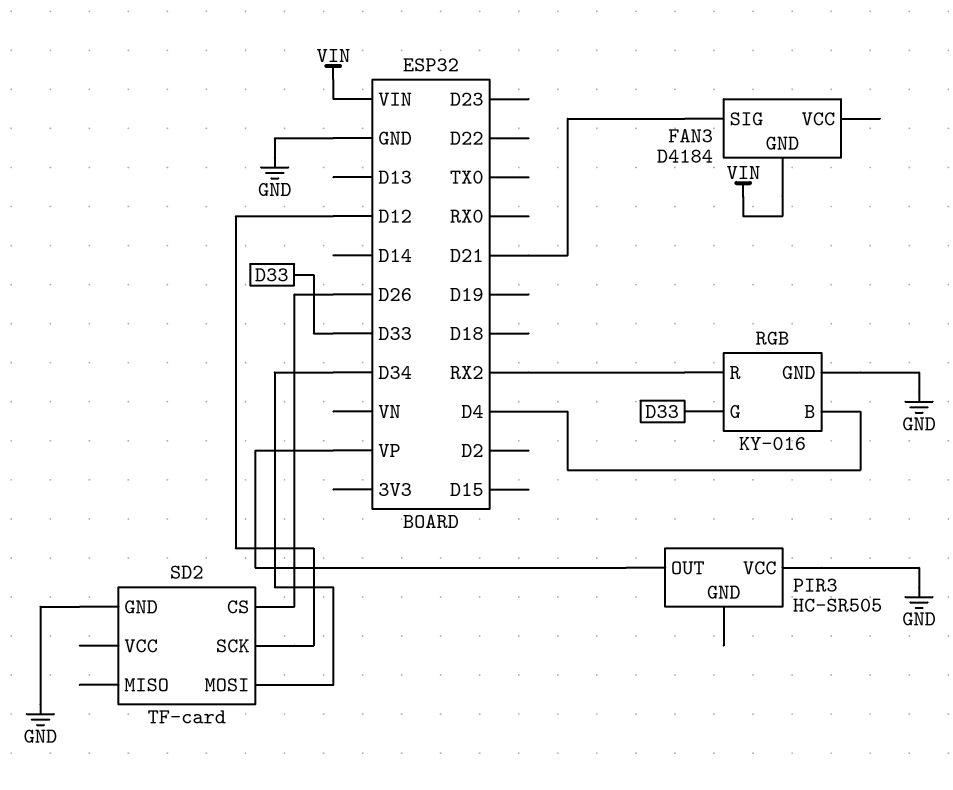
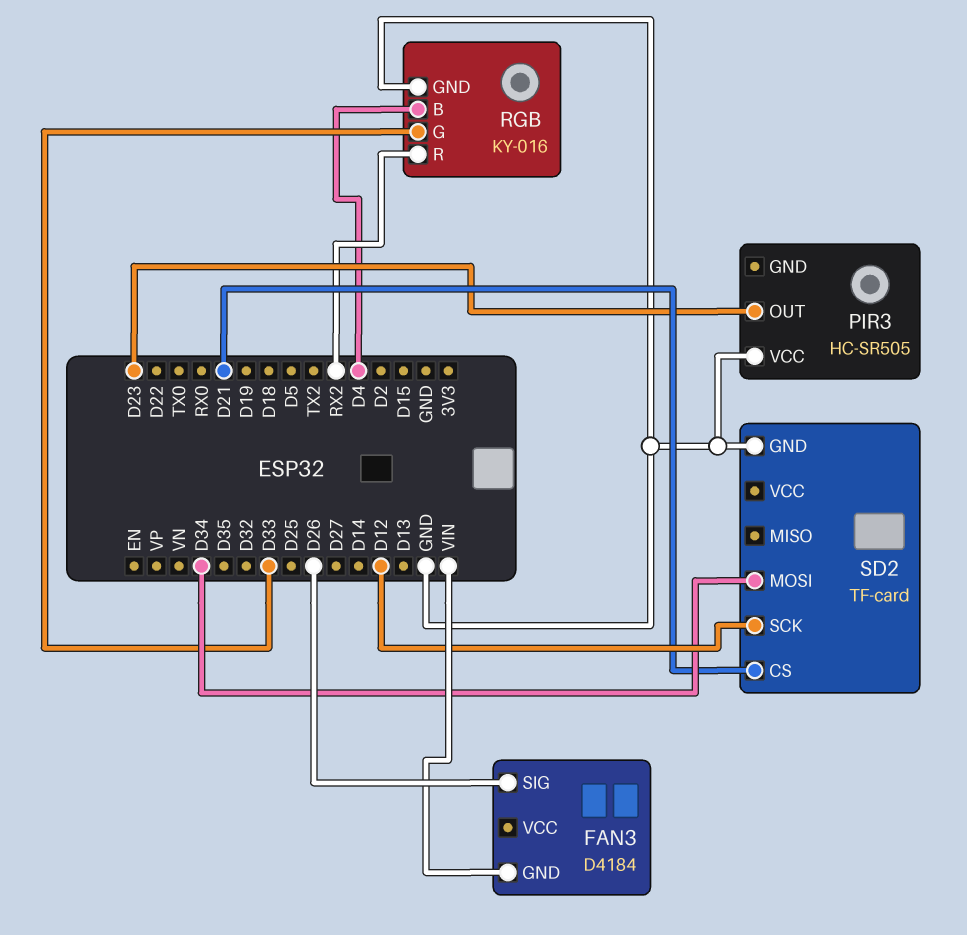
FAN3 pin SIG: D21 -> D26
PIR3 pin OUT: VP -> D23
SD2 pin CS: D26 -> D21

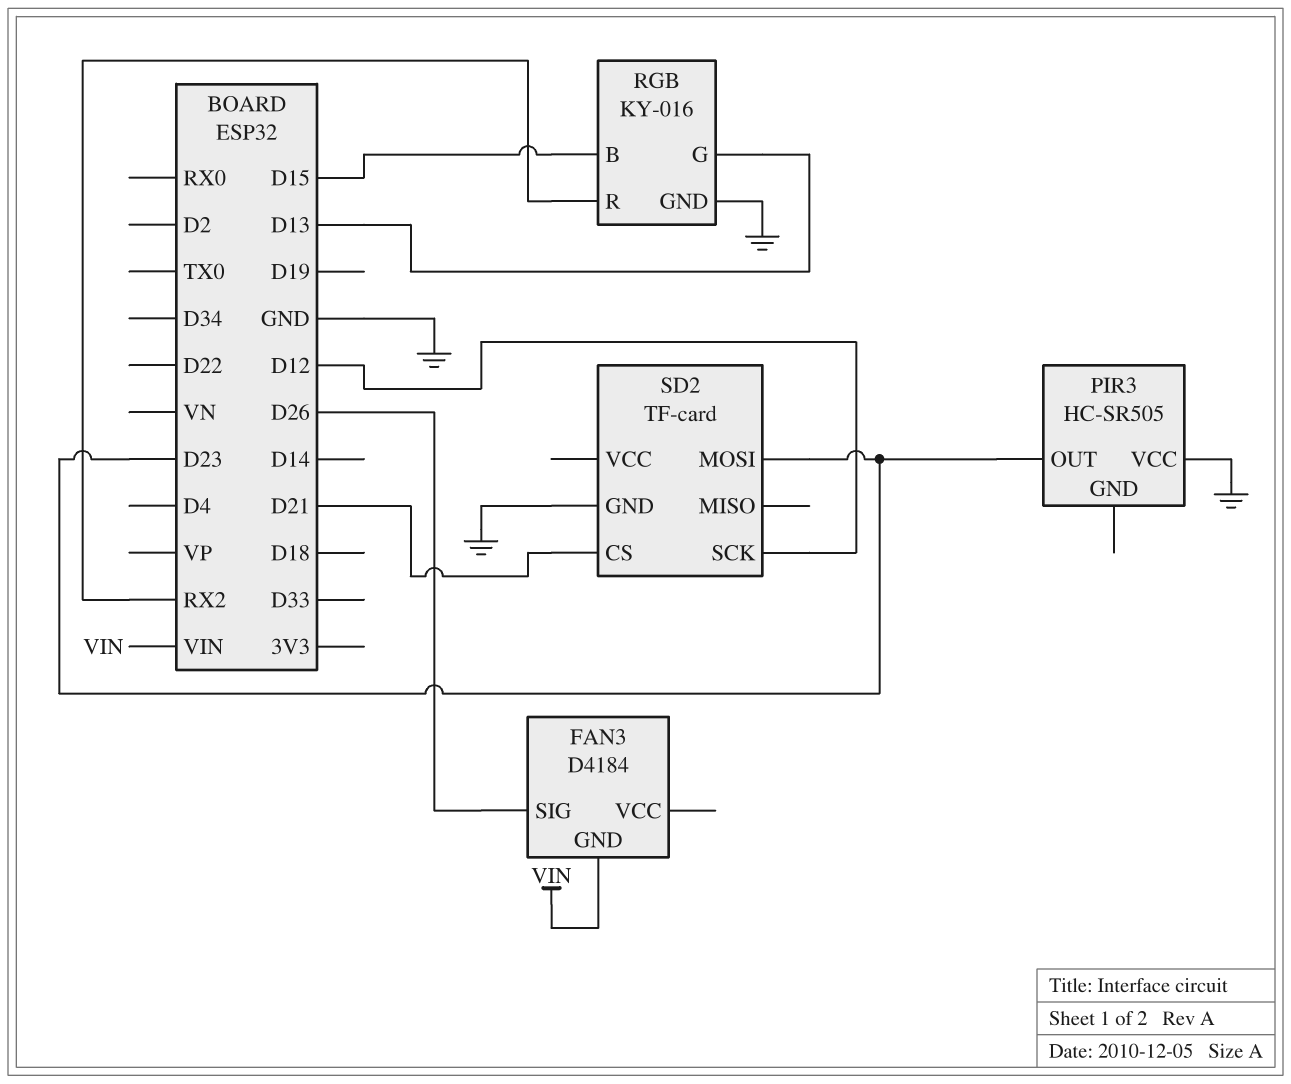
RGB pin B: D4 -> D15
RGB pin G: D33 -> D13
SD2 pin MOSI: D34 -> D23

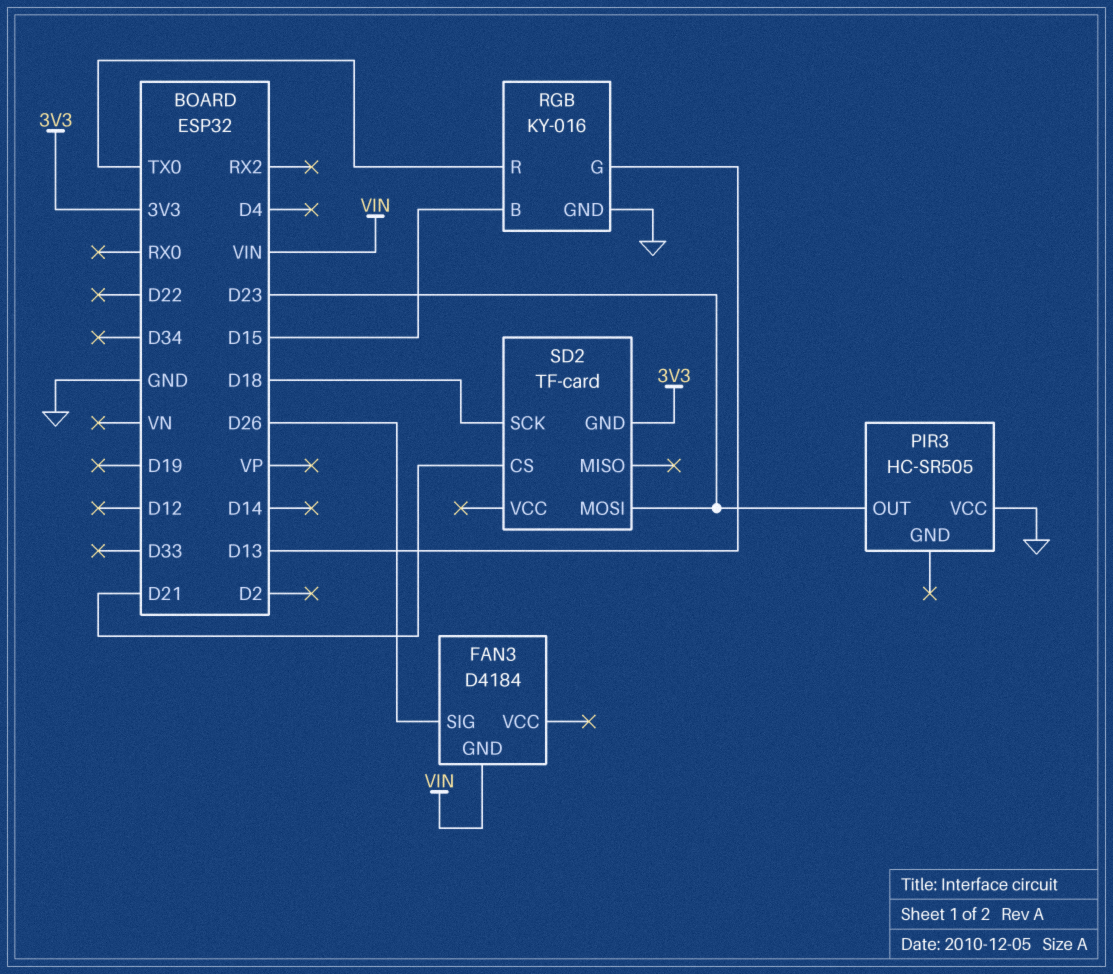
RGB pin R: RX2 -> TX0
SD2 pin GND: GND -> 3V3
SD2 pin SCK: D12 -> D18

